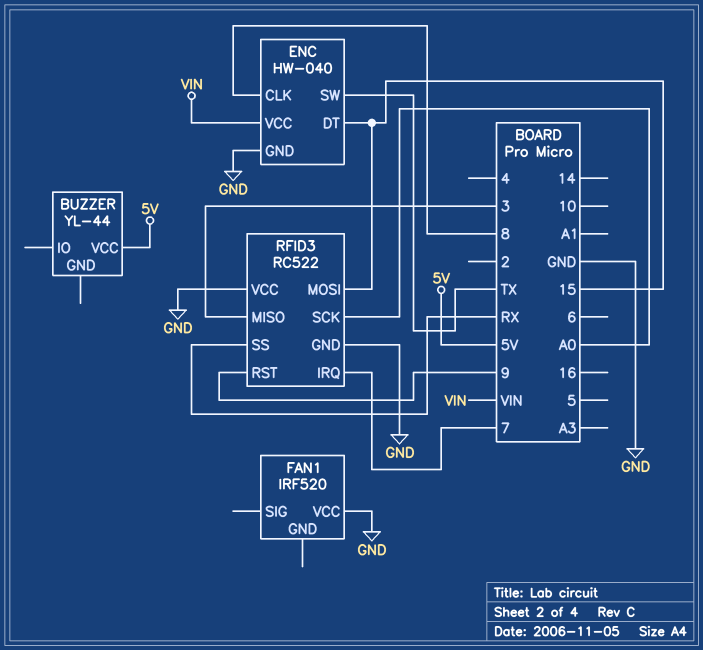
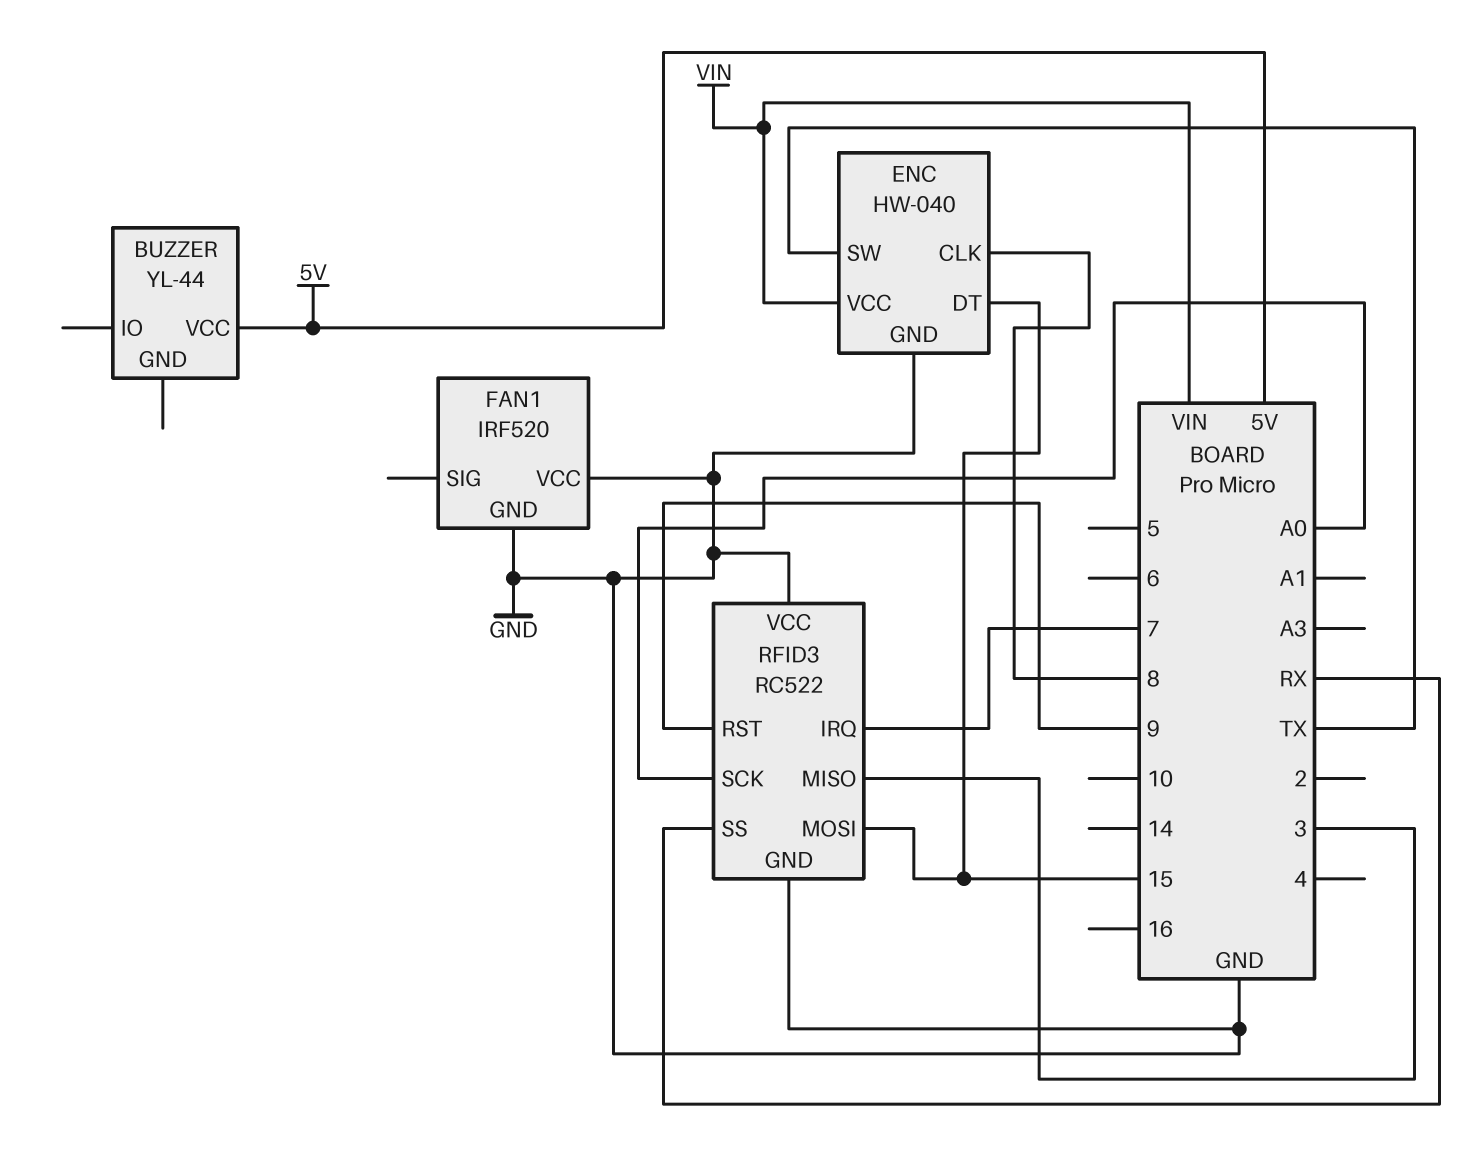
FAN1 pin GND: none -> GND

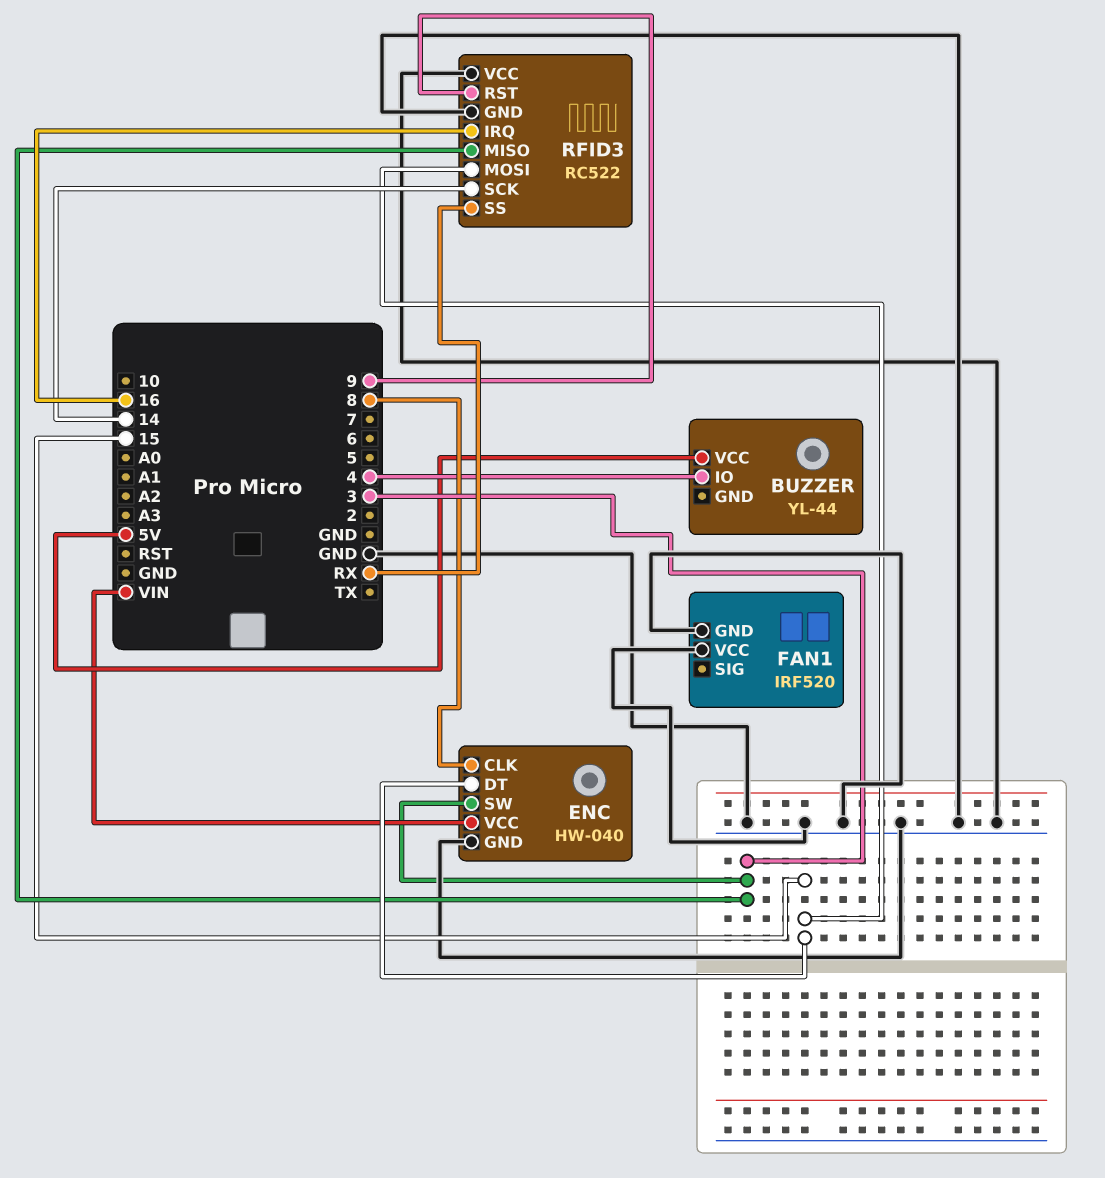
BUZZER pin IO: none -> 4
ENC pin SW: TX -> 3
RFID3 pin IRQ: 7 -> 16
RFID3 pin SCK: A0 -> 14

